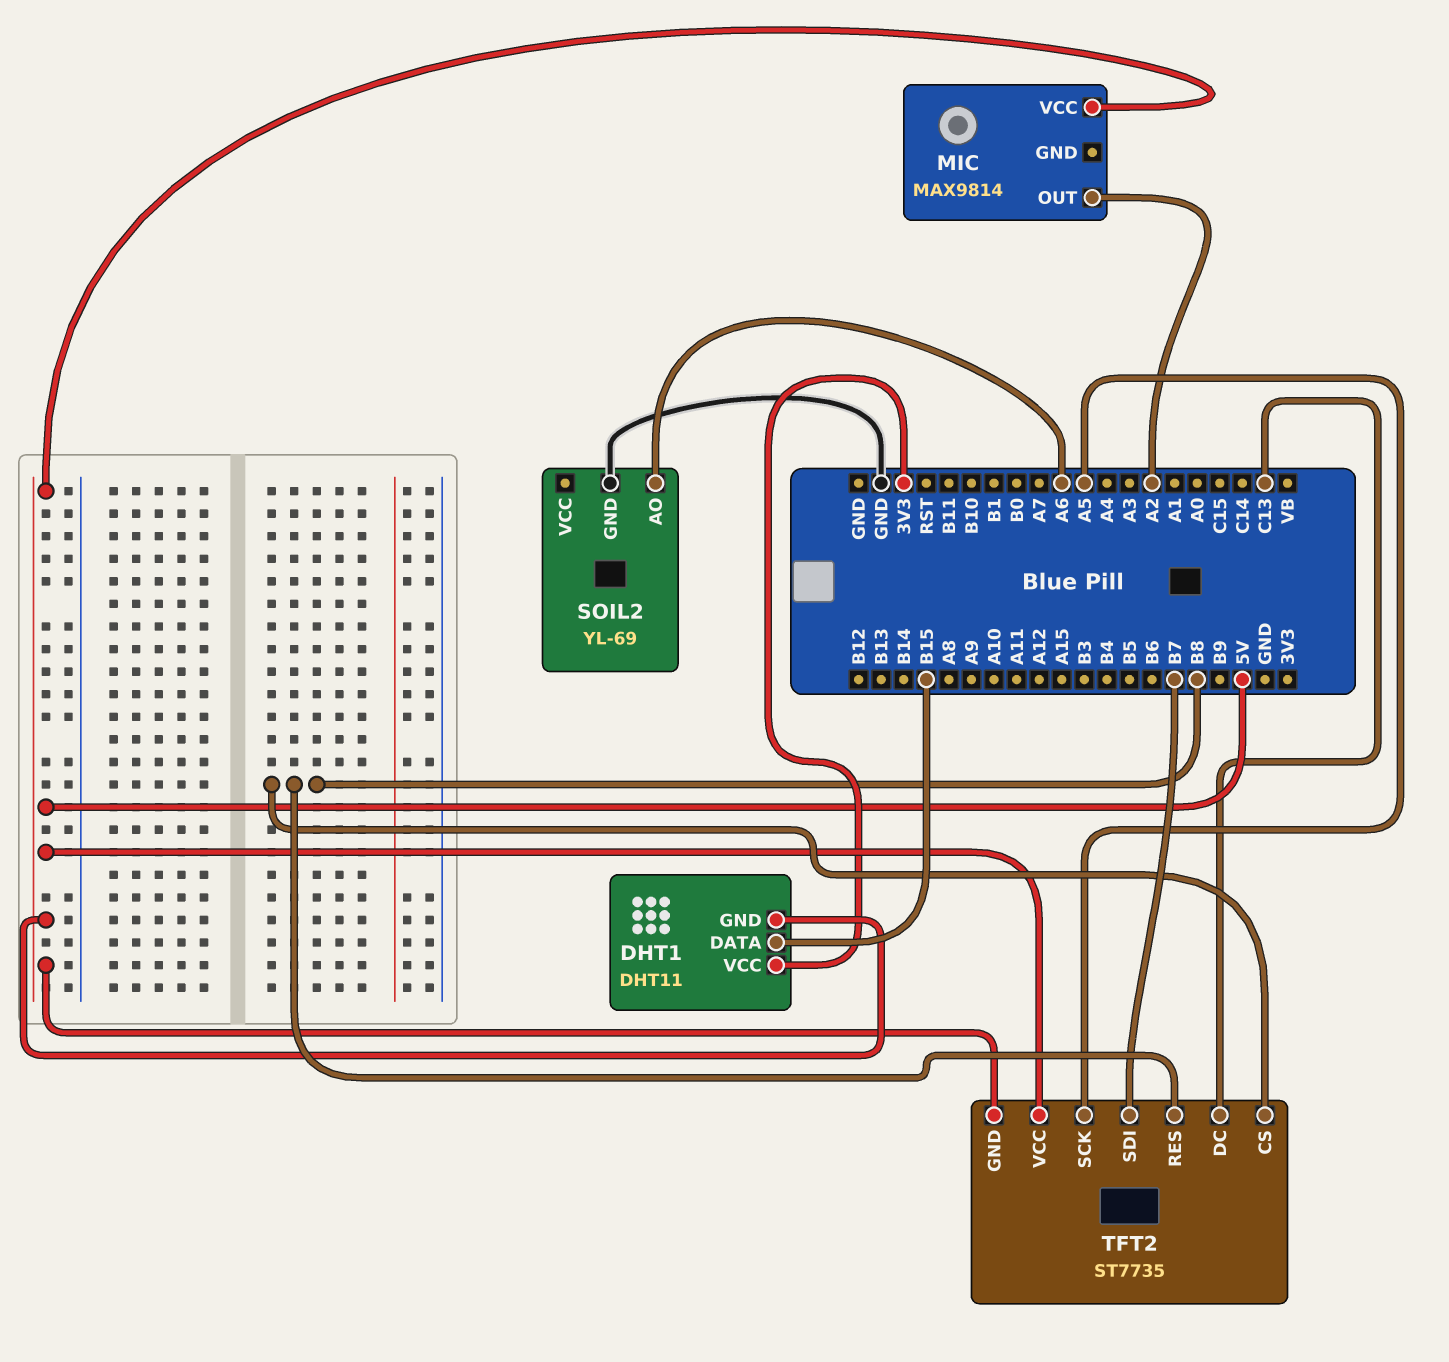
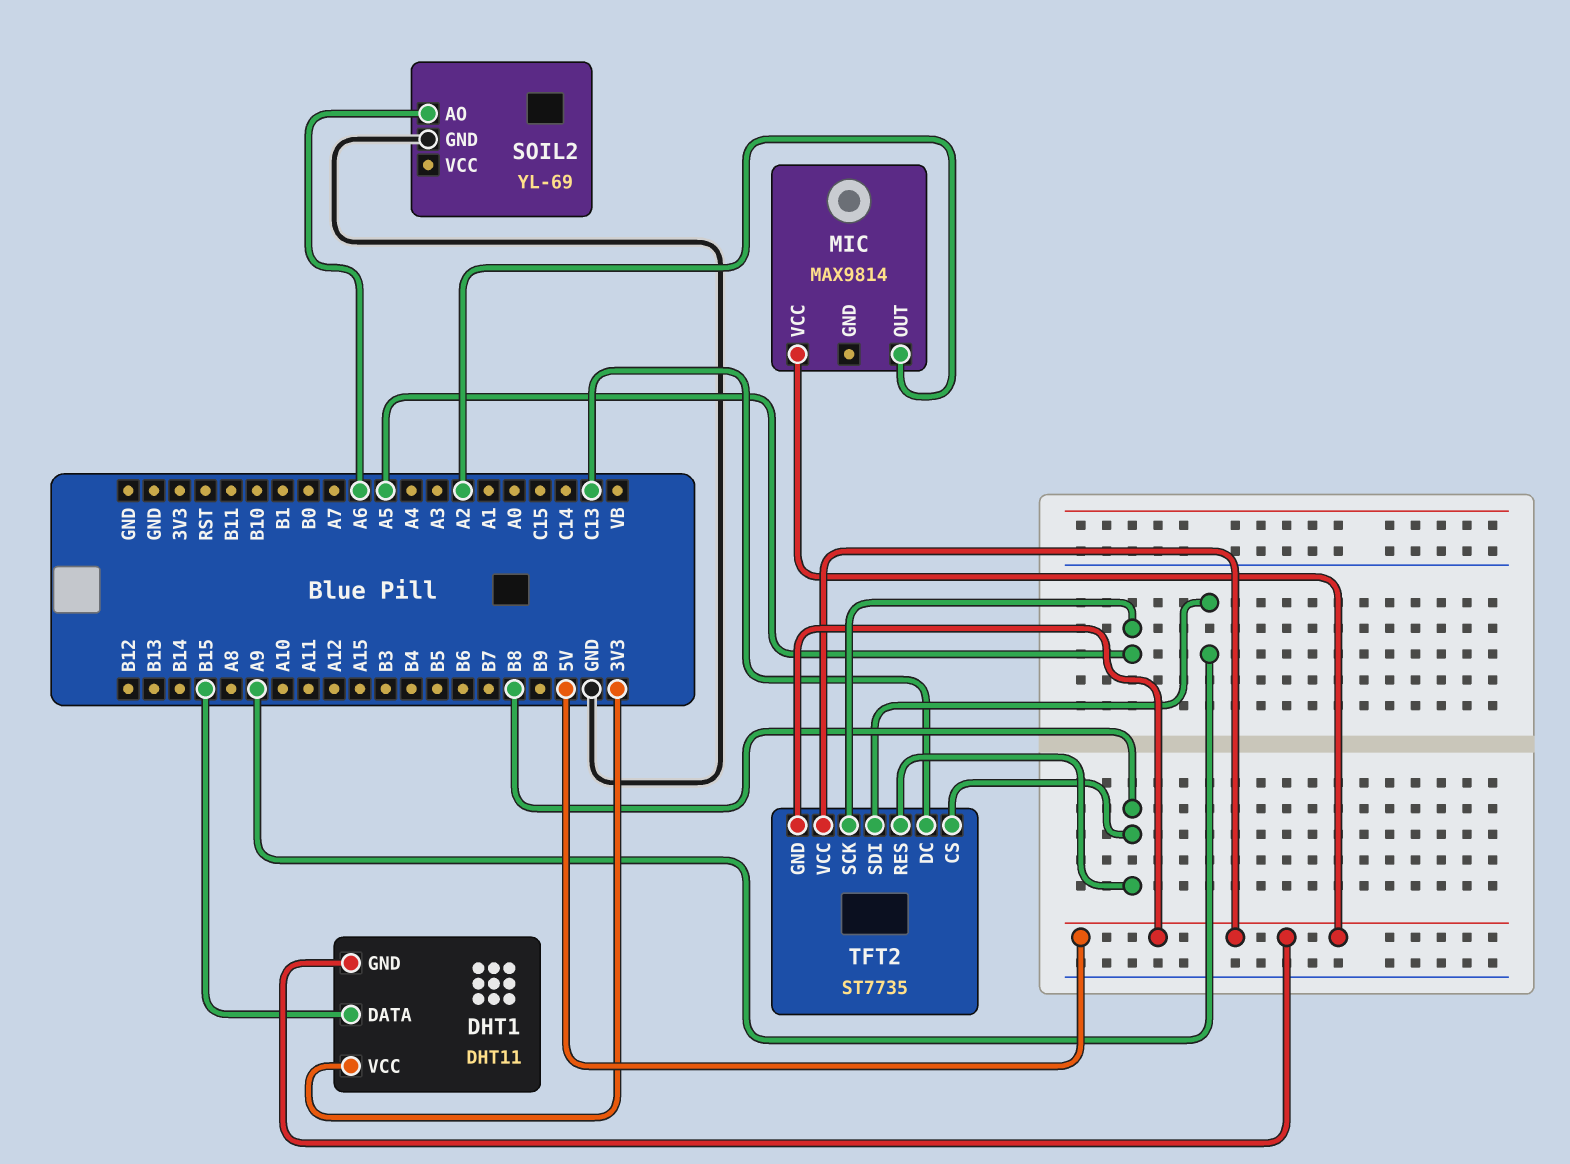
TFT2 pin SDI: B7 -> A9

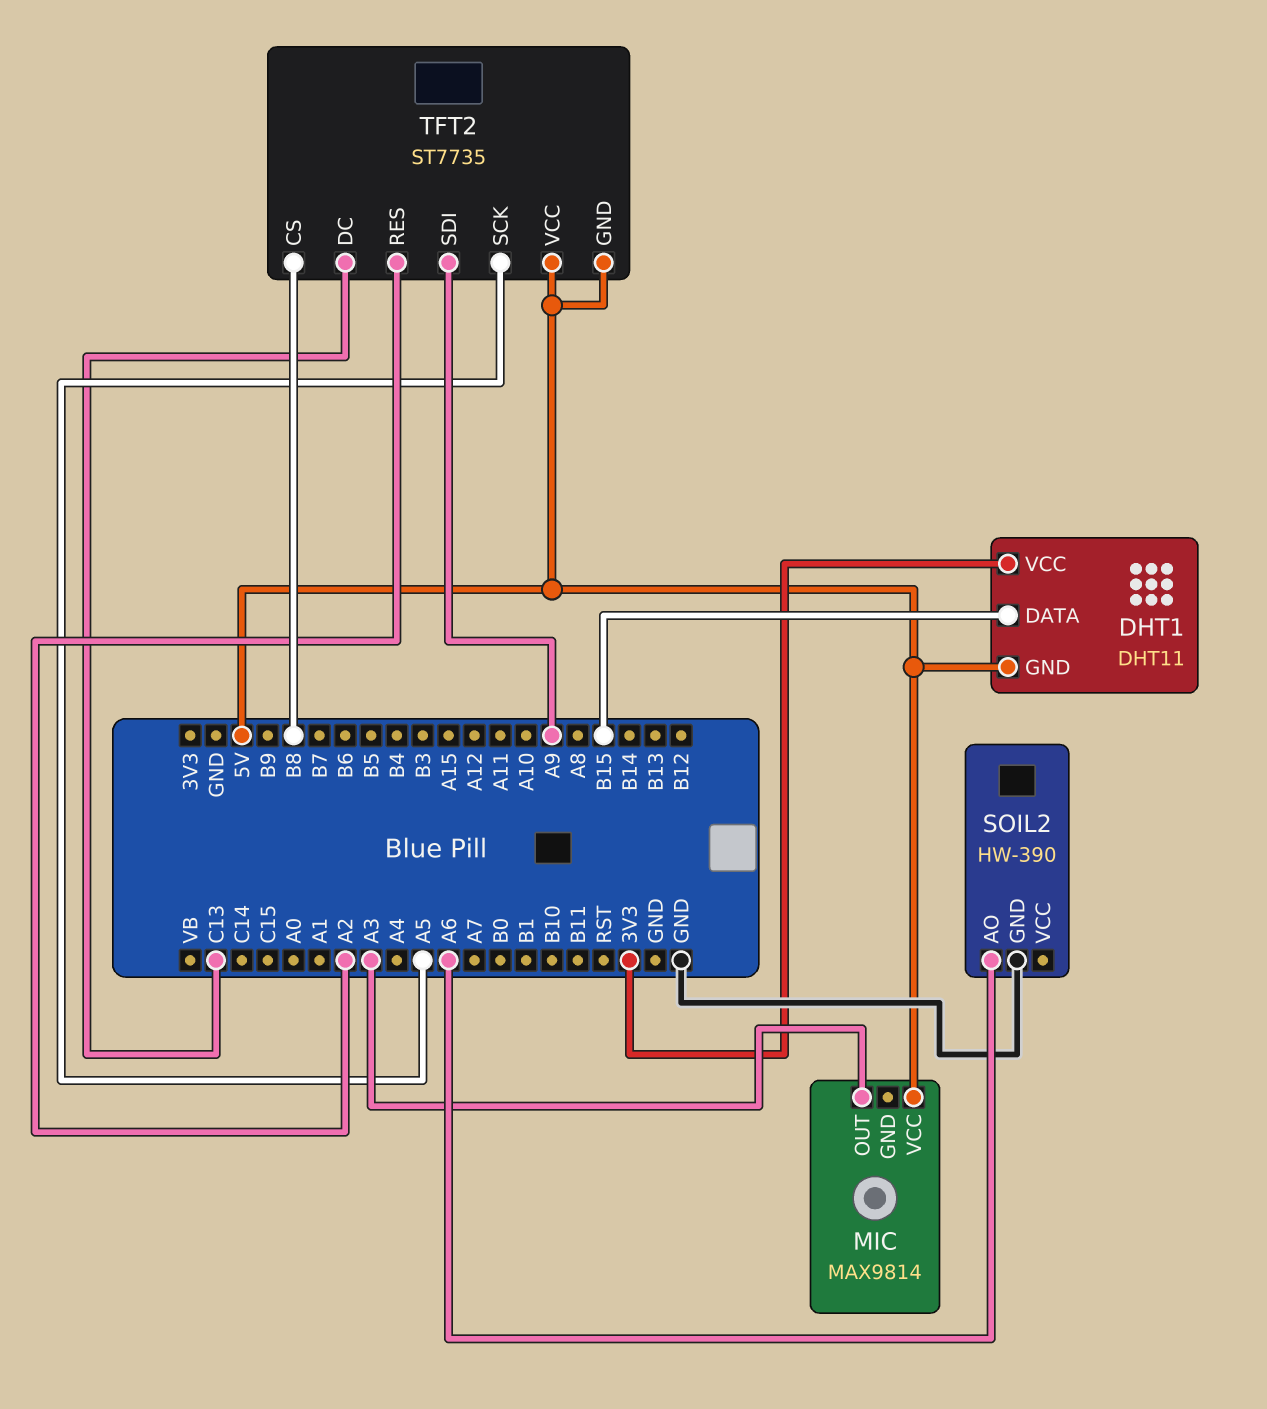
MIC pin OUT: A2 -> A3
SOIL2: YL-69 -> HW-390
TFT2 pin RES: B8 -> A2

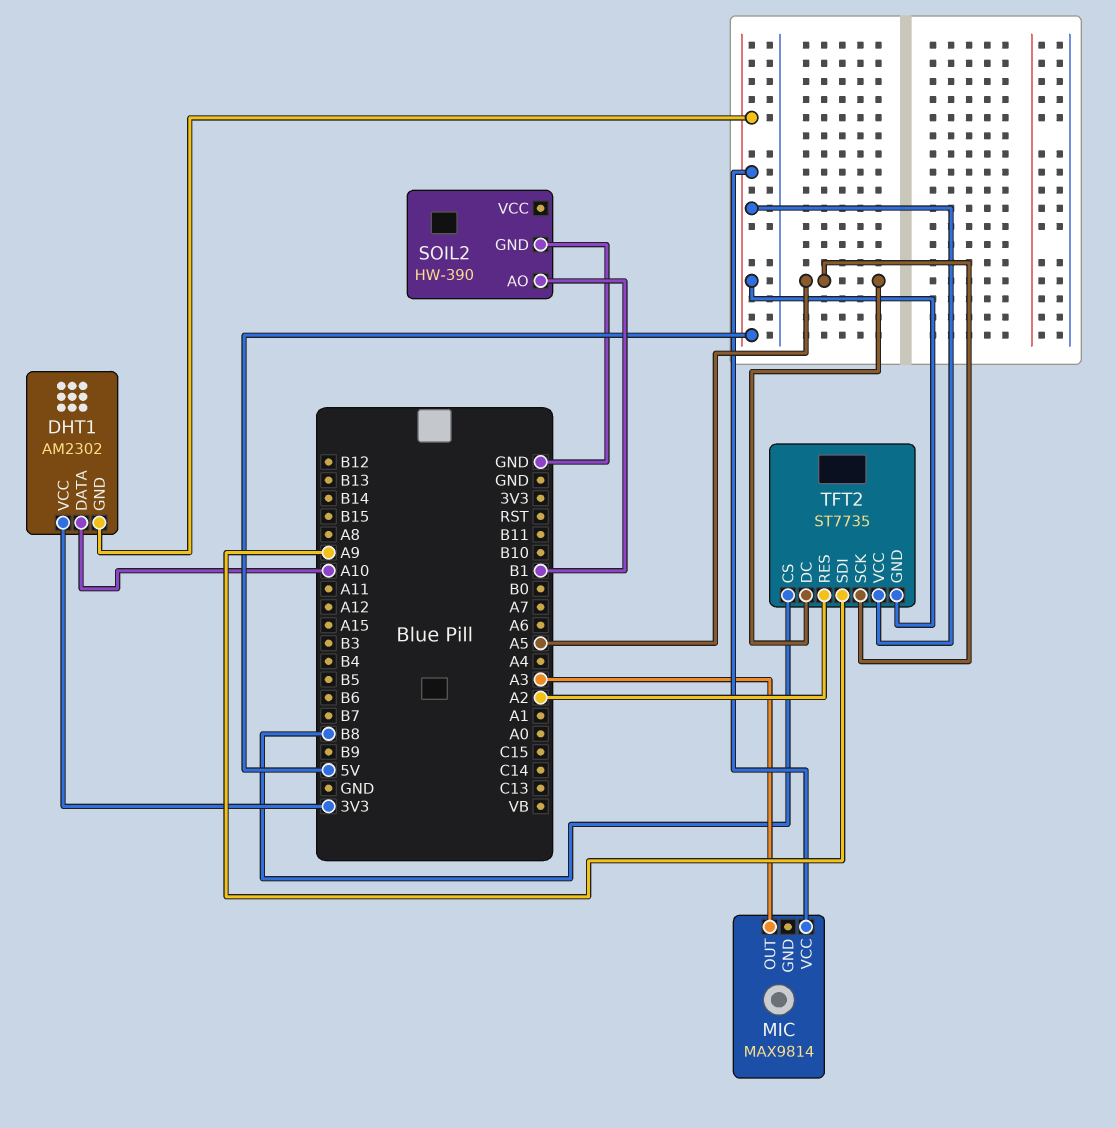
DHT1: DHT11 -> AM2302
DHT1 pin DATA: B15 -> A10
SOIL2 pin AO: A6 -> B1
TFT2 pin DC: C13 -> A5

